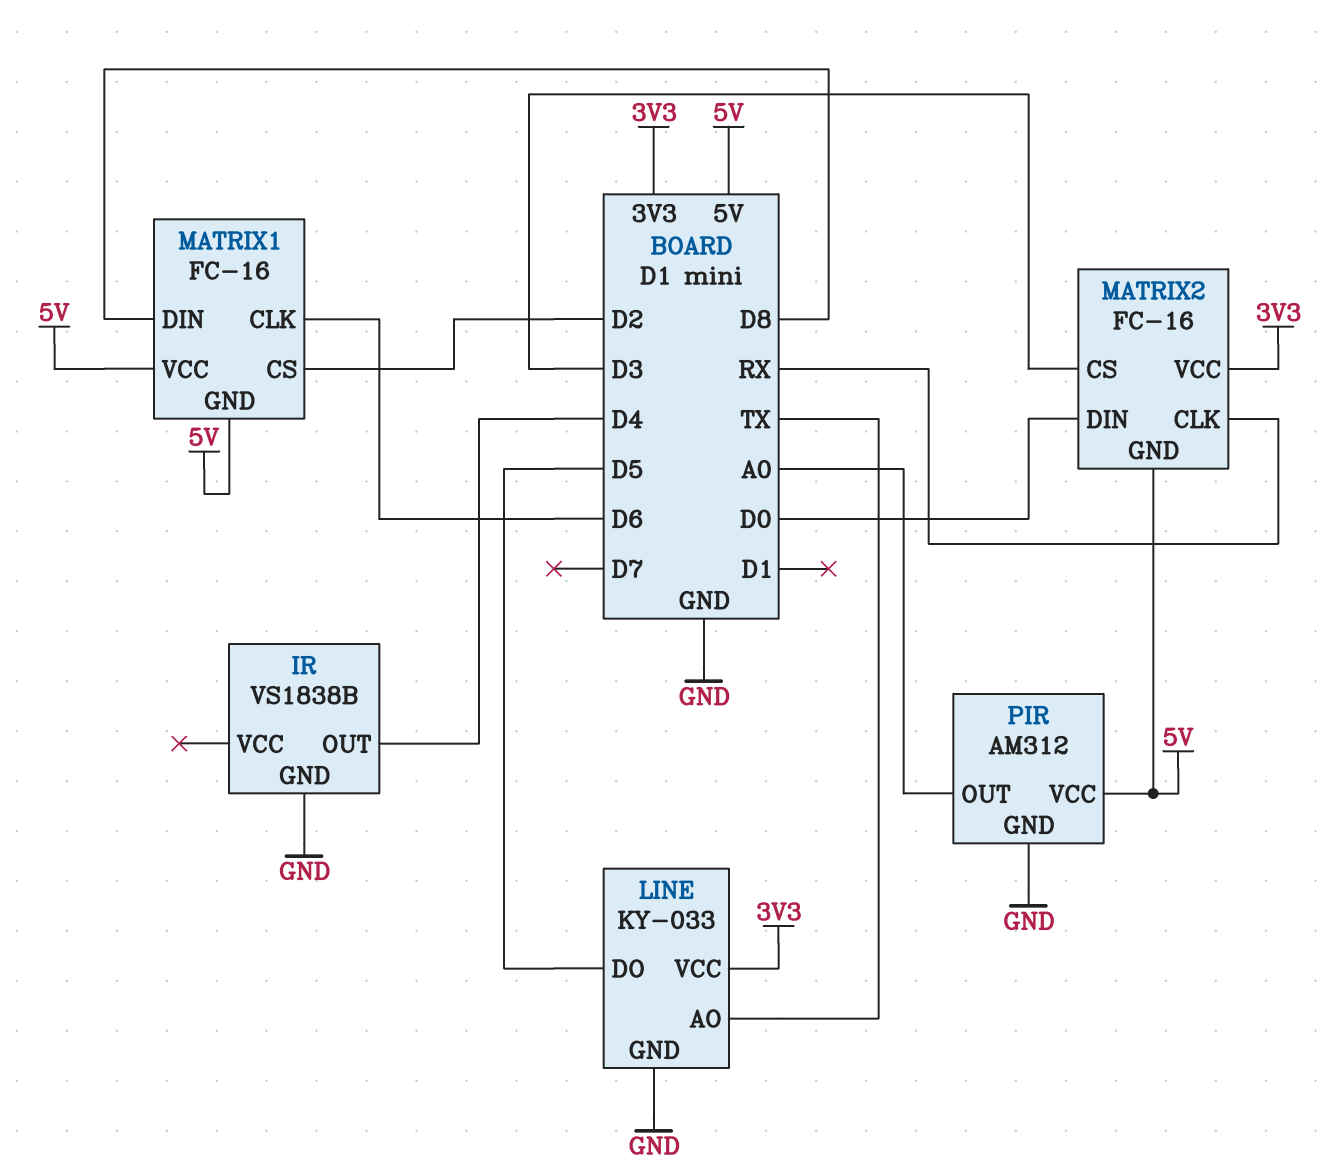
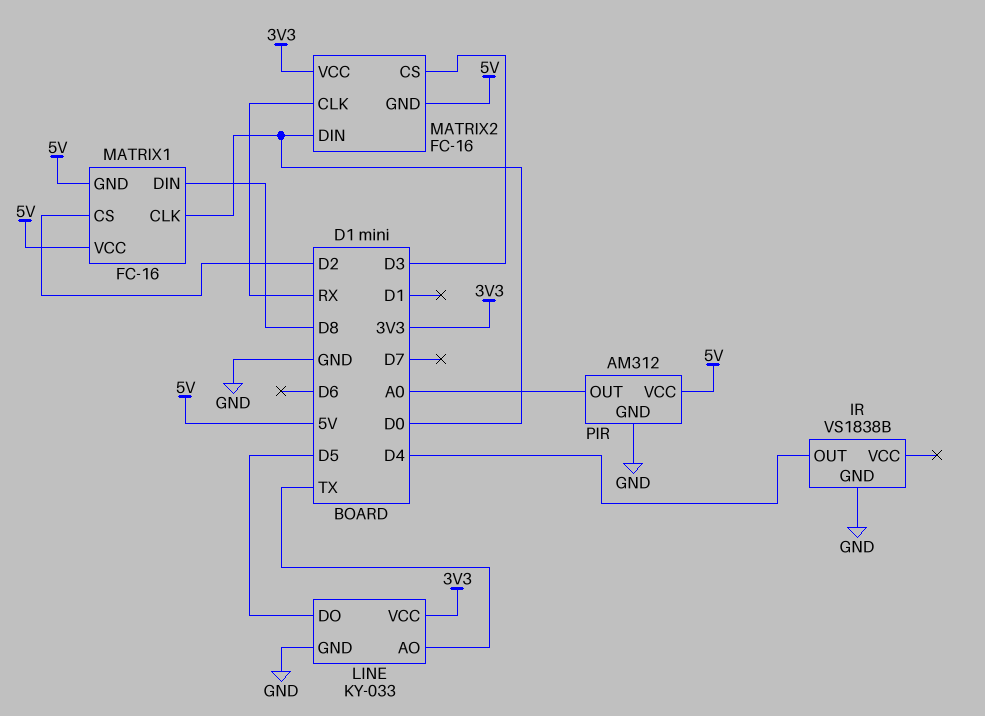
MATRIX1 pin CLK: D6 -> D0

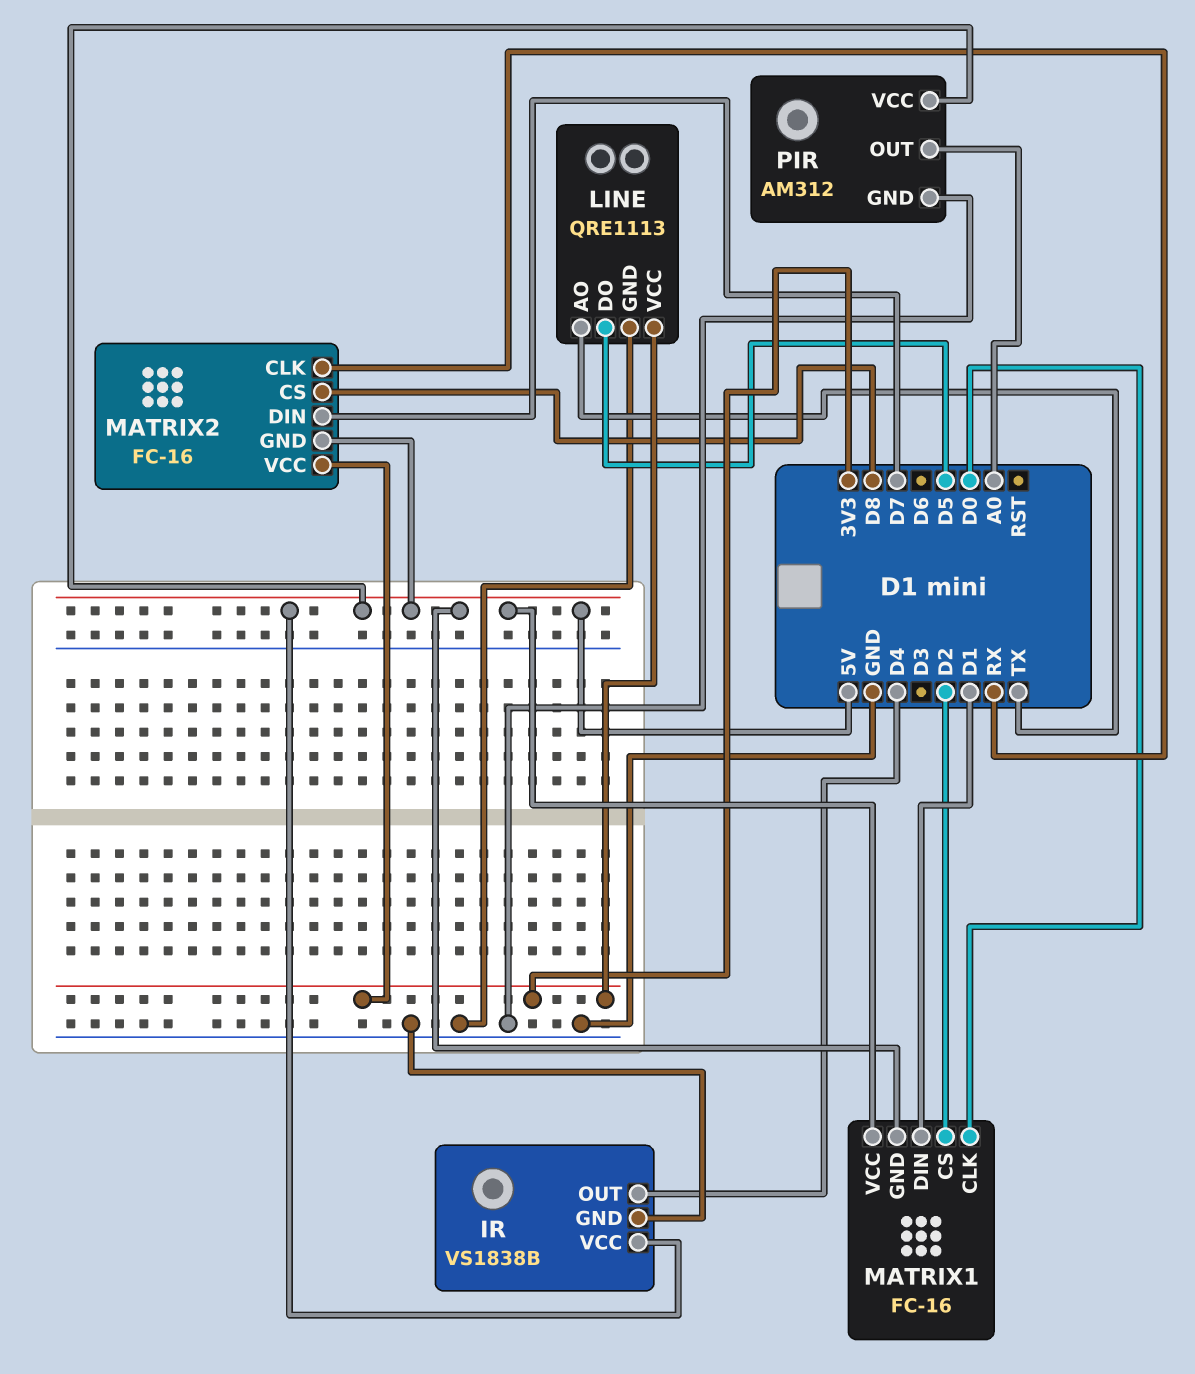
IR pin VCC: none -> 5V
LINE: KY-033 -> QRE1113
MATRIX1 pin DIN: D8 -> D1
MATRIX2 pin CS: D3 -> D8
MATRIX2 pin DIN: D0 -> D7

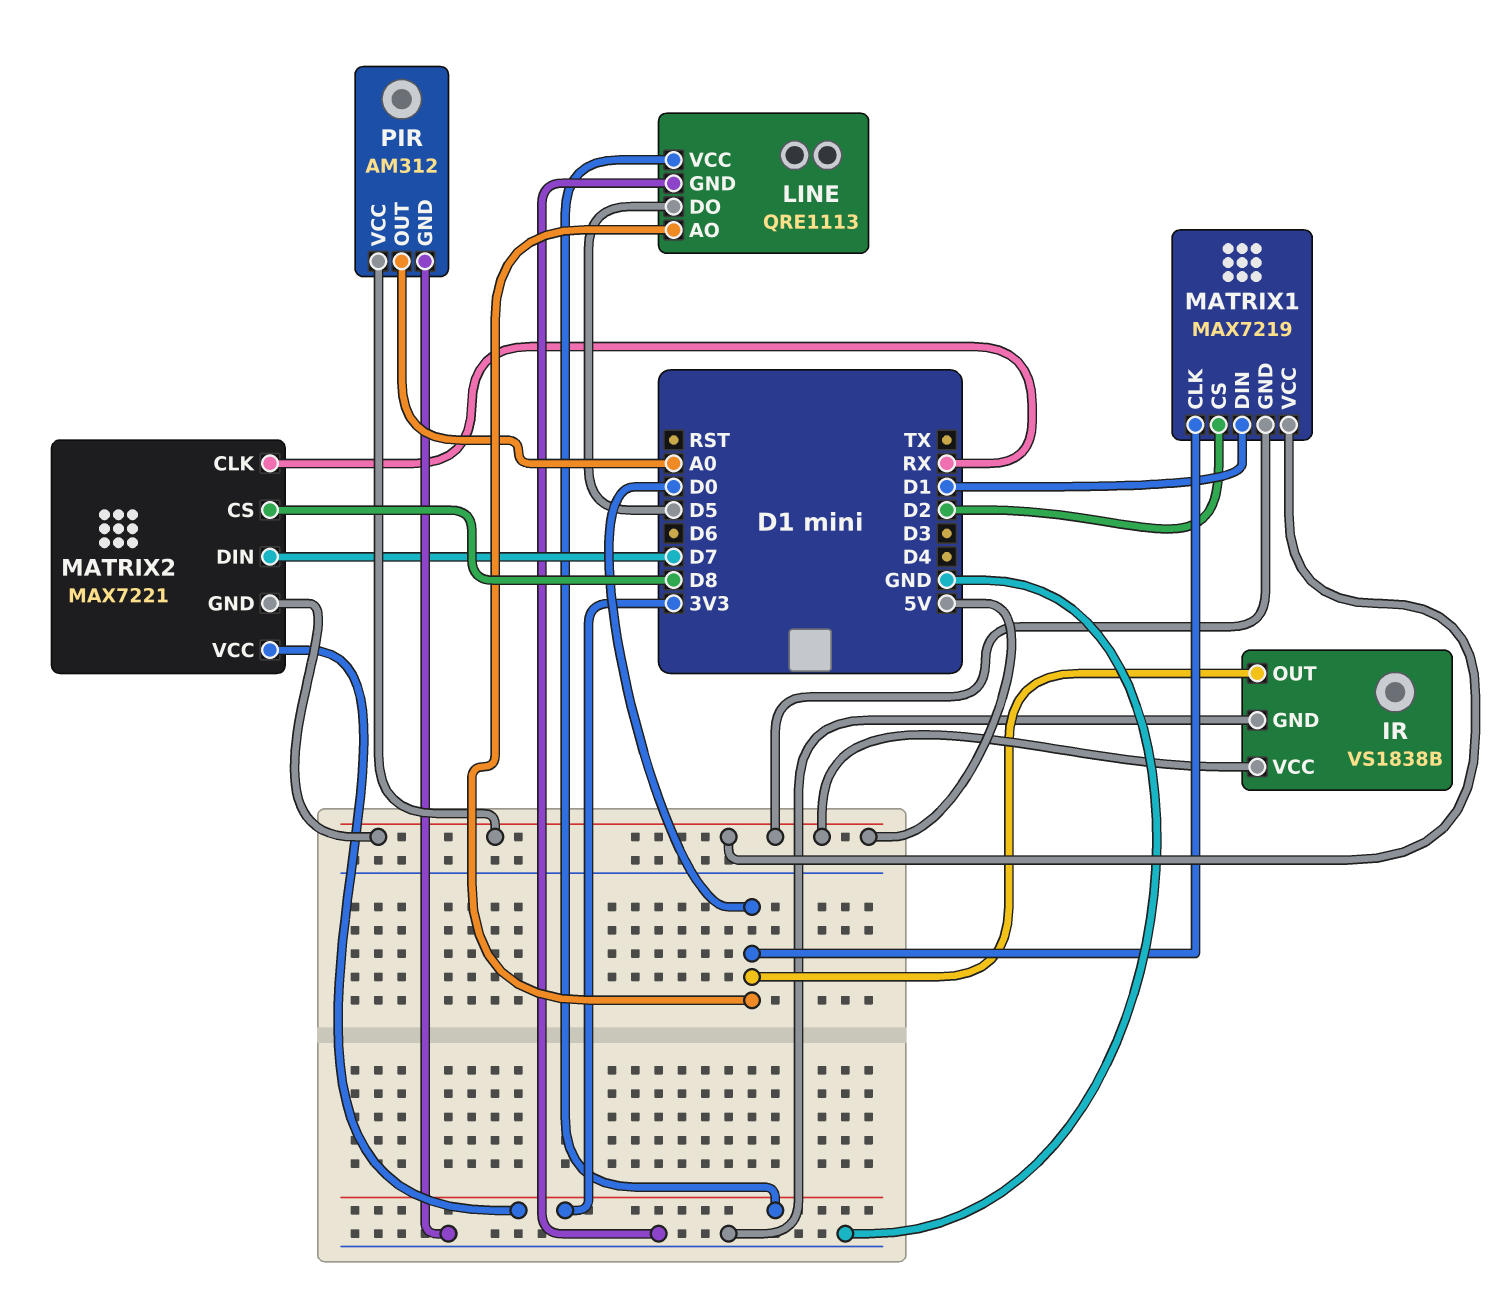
IR pin OUT: D4 -> D0
LINE pin AO: TX -> D0
MATRIX1: FC-16 -> MAX7219
MATRIX2: FC-16 -> MAX7221

